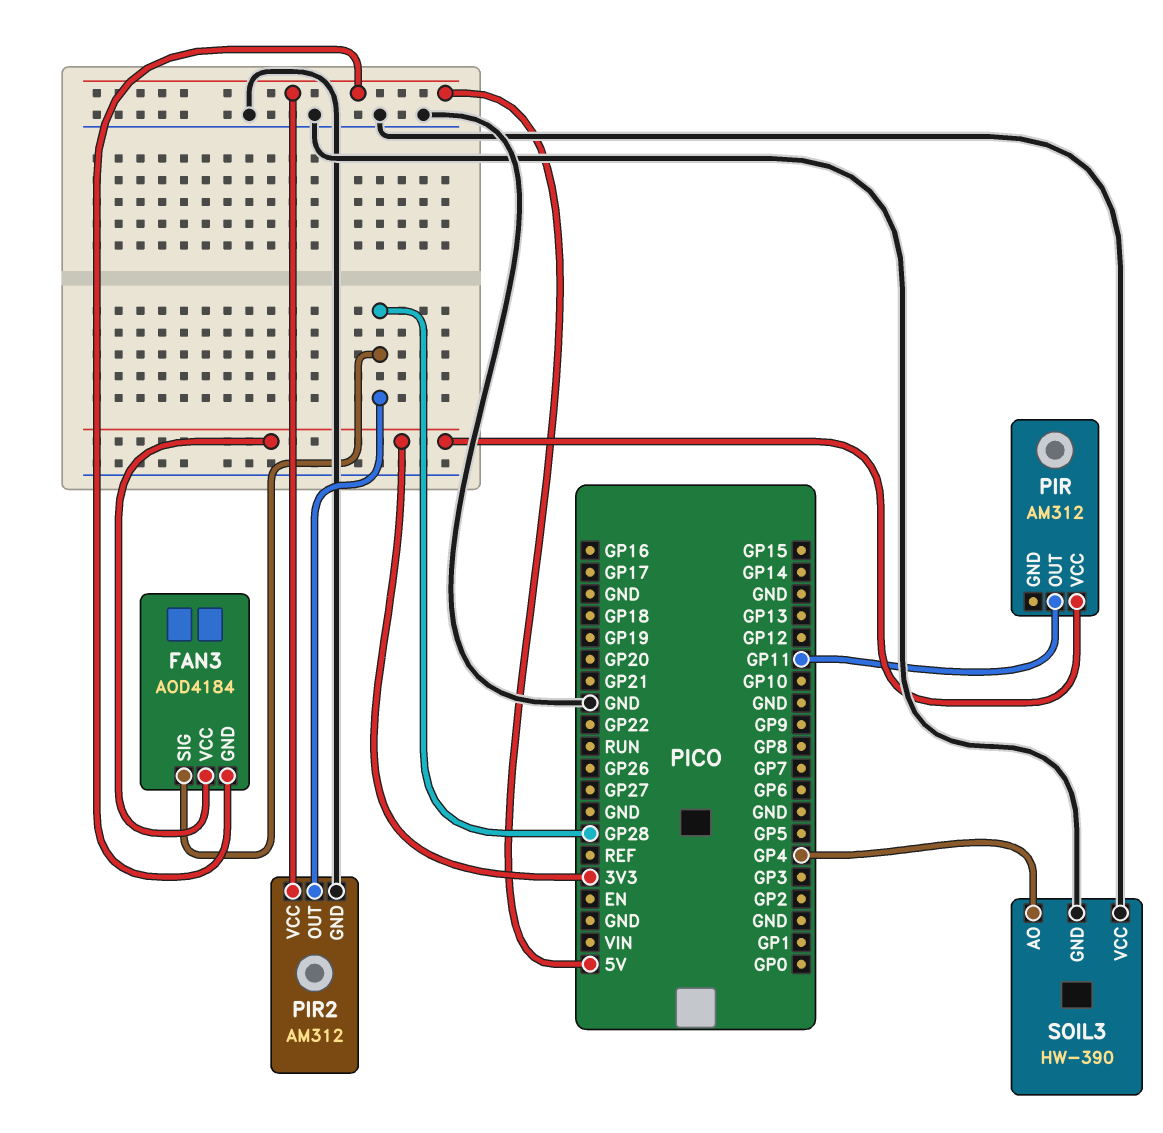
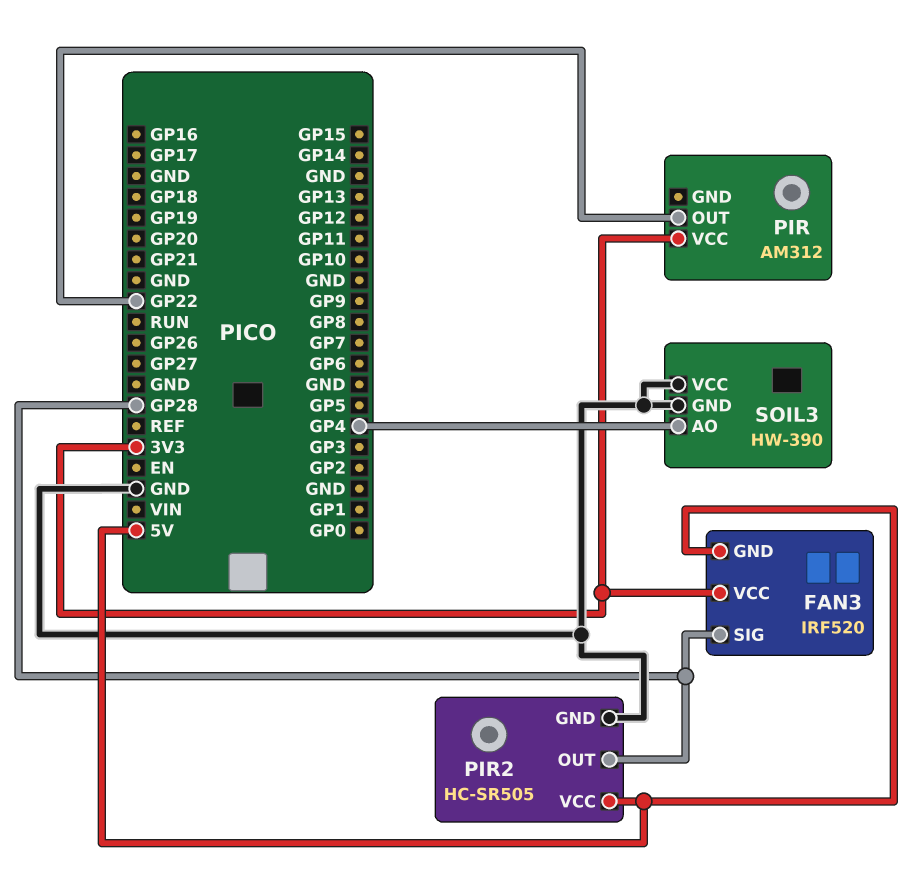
FAN3: AOD4184 -> IRF520
PIR pin OUT: GP11 -> GP22
PIR2: AM312 -> HC-SR505

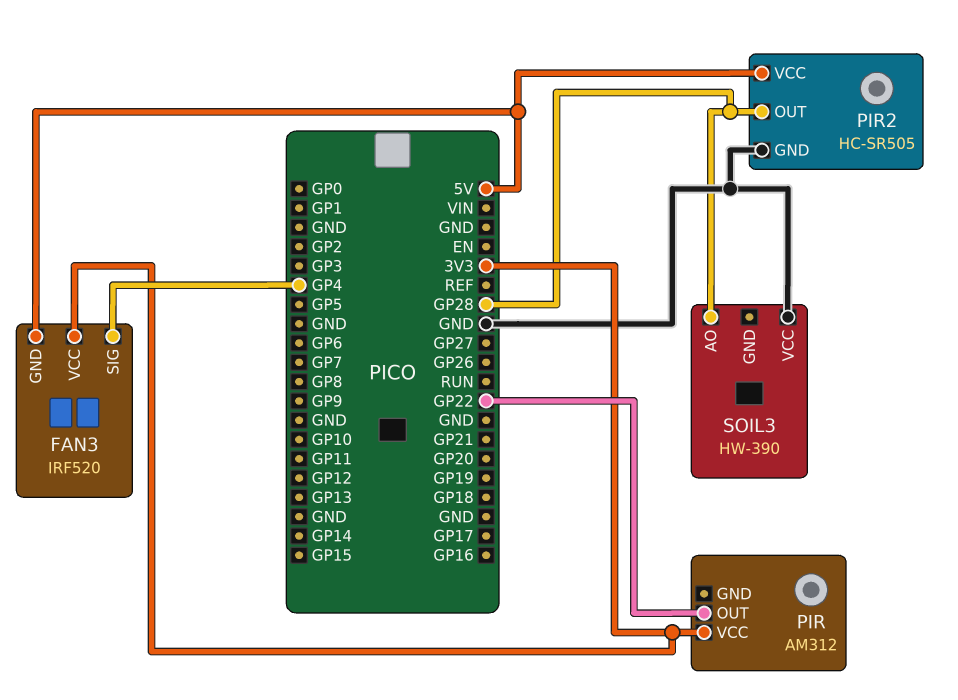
FAN3 pin SIG: GP28 -> GP4
SOIL3 pin AO: GP4 -> GP28
SOIL3 pin GND: GND -> none

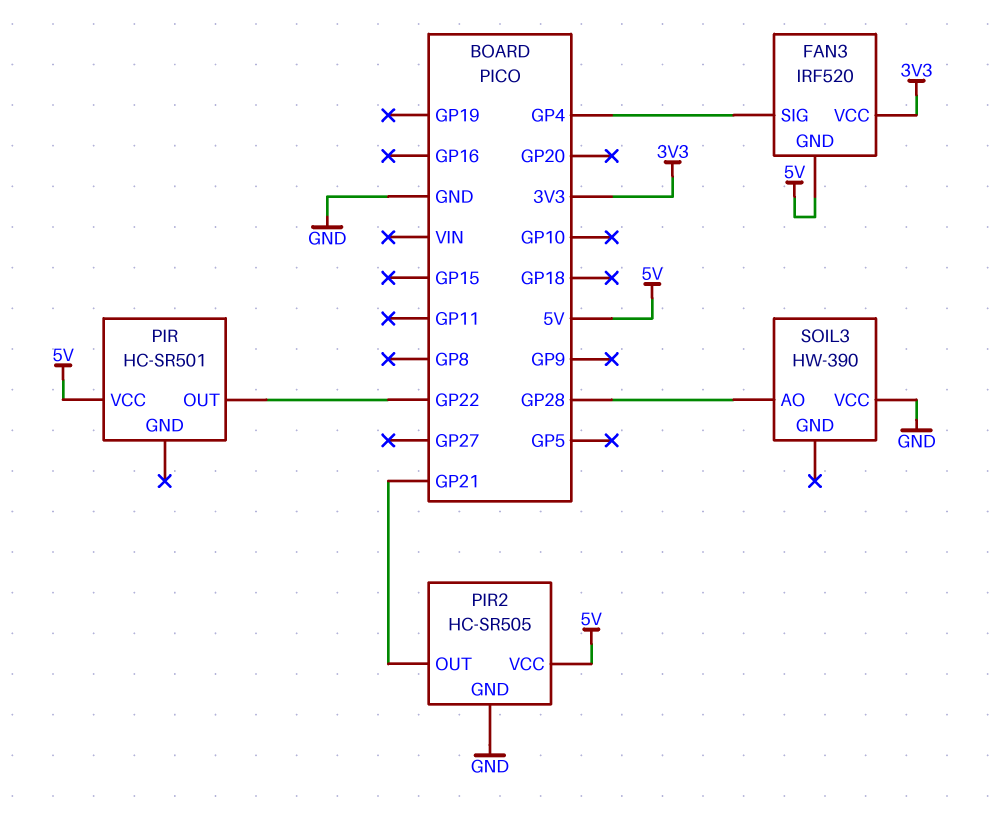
PIR: AM312 -> HC-SR501
PIR pin VCC: 3V3 -> 5V
PIR2 pin OUT: GP28 -> GP21

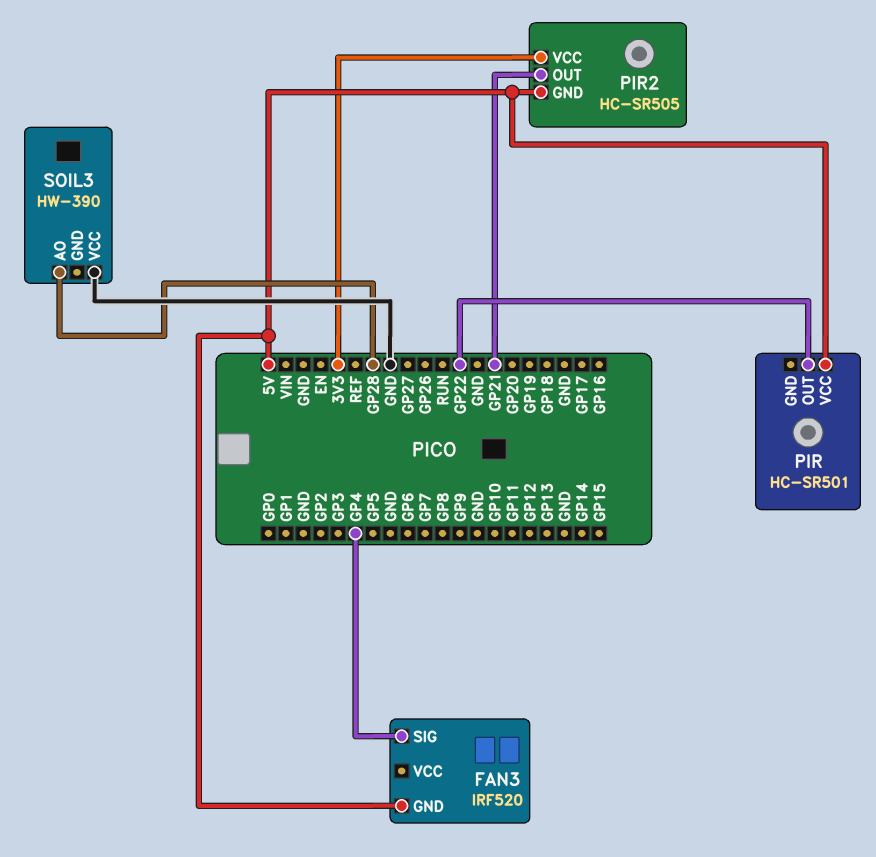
FAN3 pin VCC: 3V3 -> none
PIR2 pin GND: GND -> 5V
PIR2 pin VCC: 5V -> 3V3

